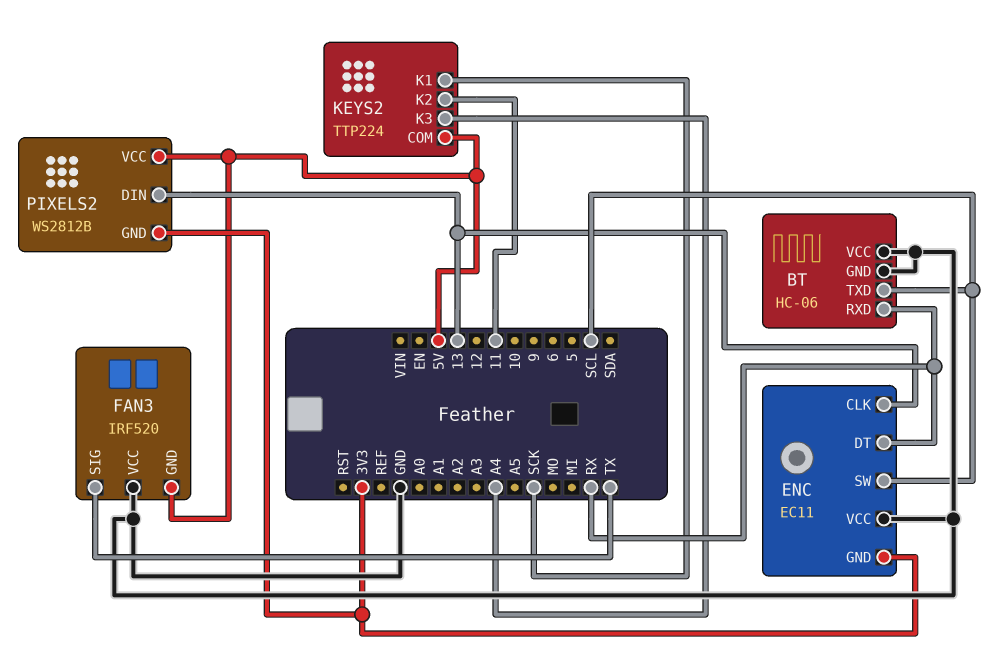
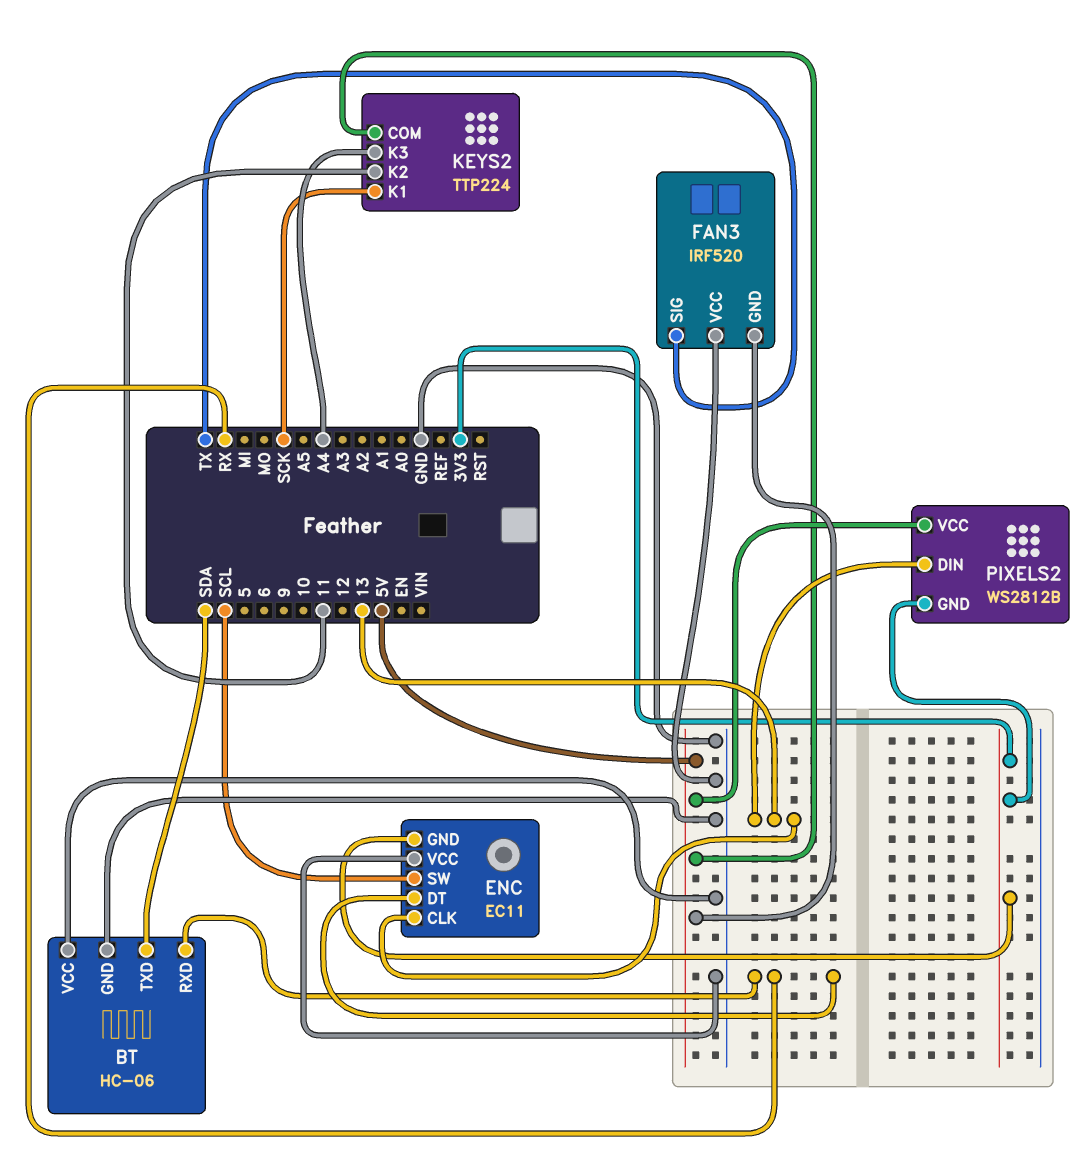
BT pin TXD: SCL -> SDA

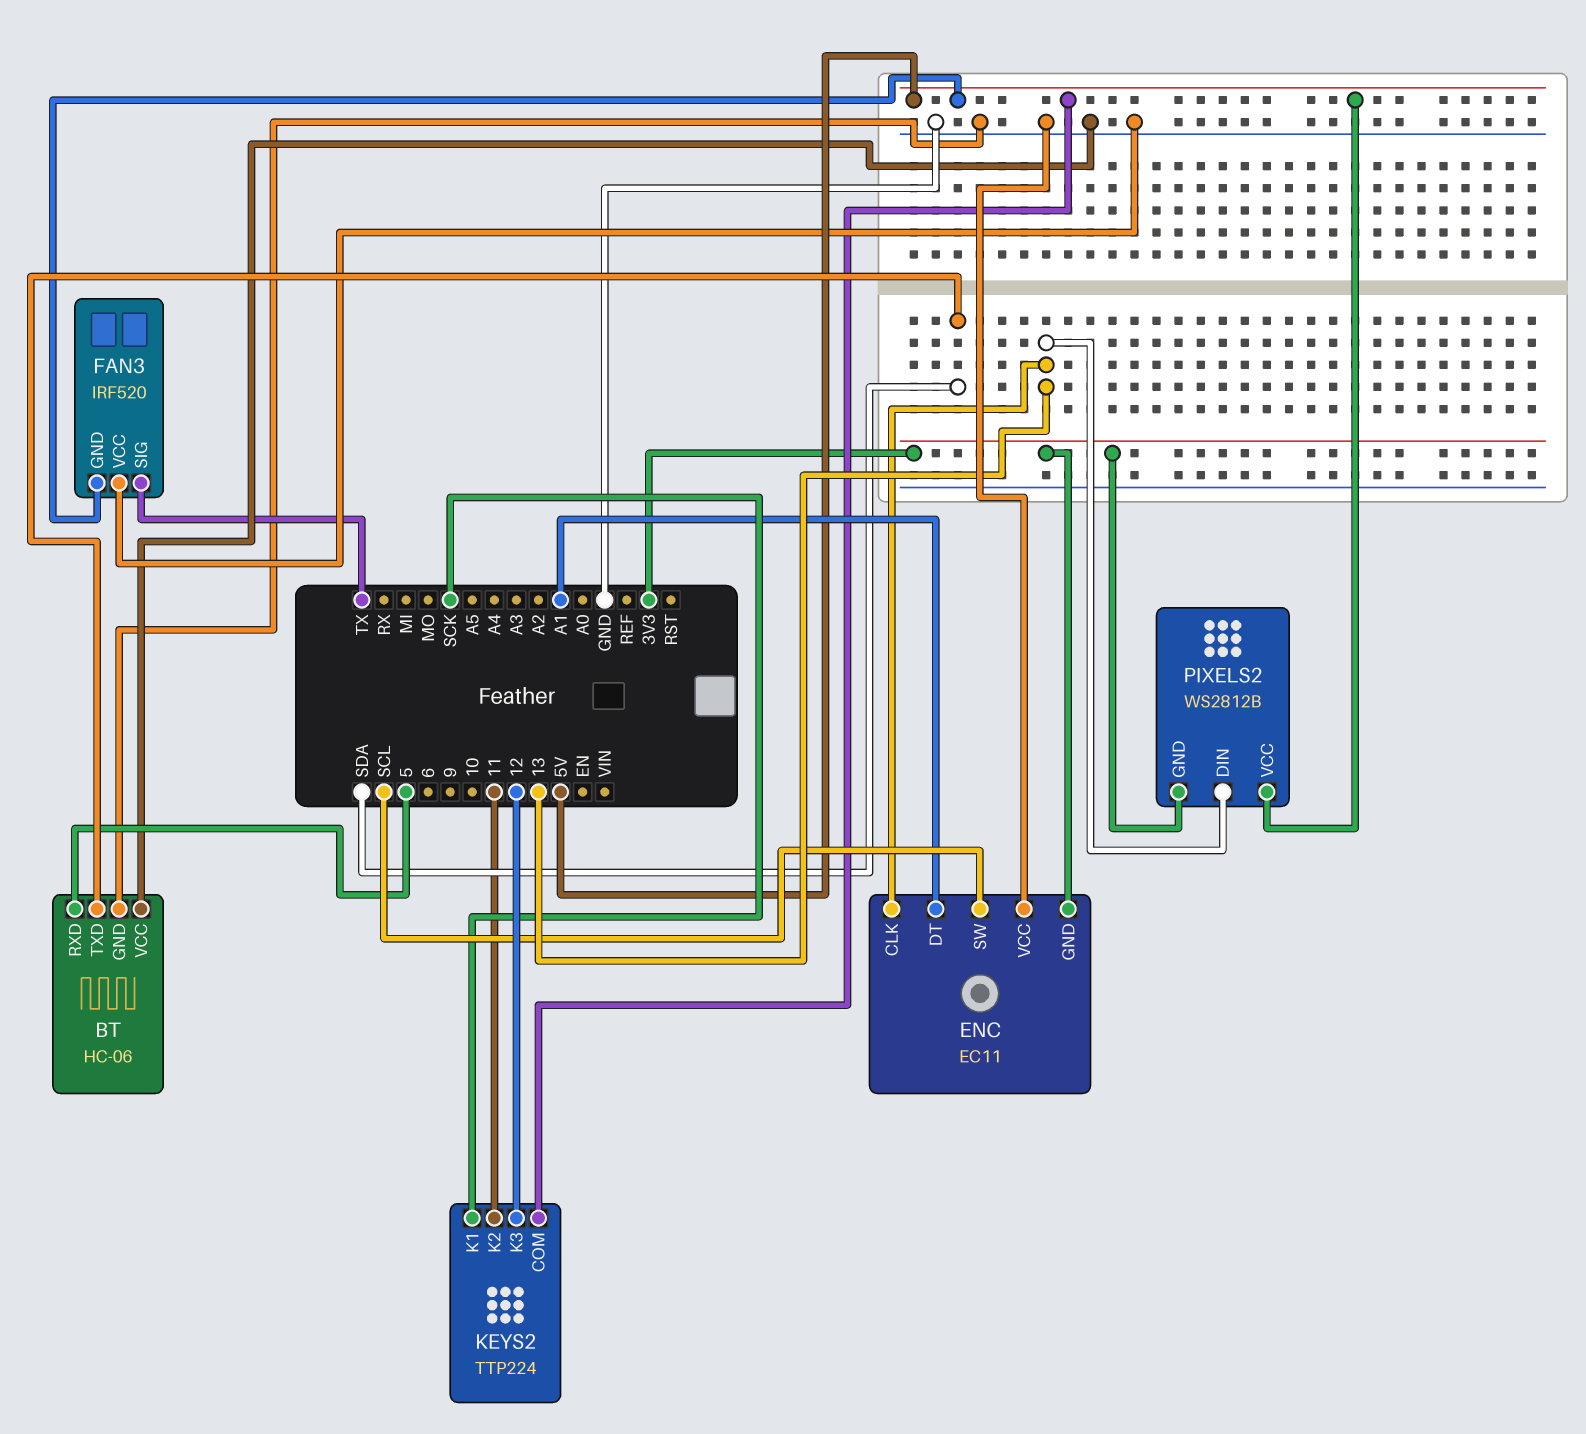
BT pin RXD: RX -> 5
ENC pin DT: RX -> A1
KEYS2 pin K3: A4 -> 12

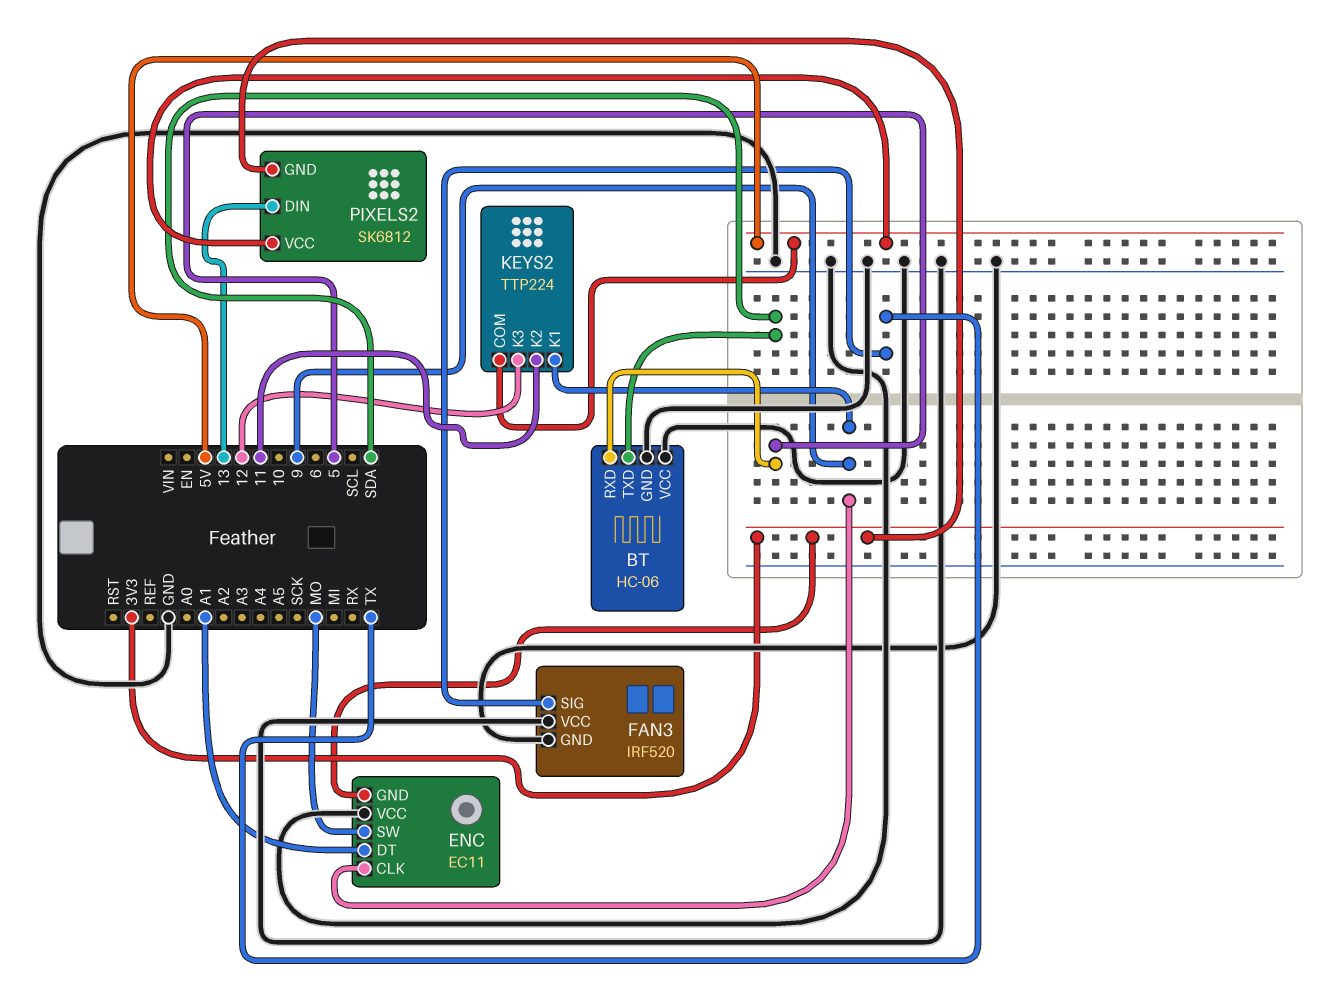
ENC pin CLK: 13 -> 9
ENC pin SW: SCL -> MO
FAN3 pin GND: 5V -> GND
KEYS2 pin K1: SCK -> 9
PIXELS2: WS2812B -> SK6812

